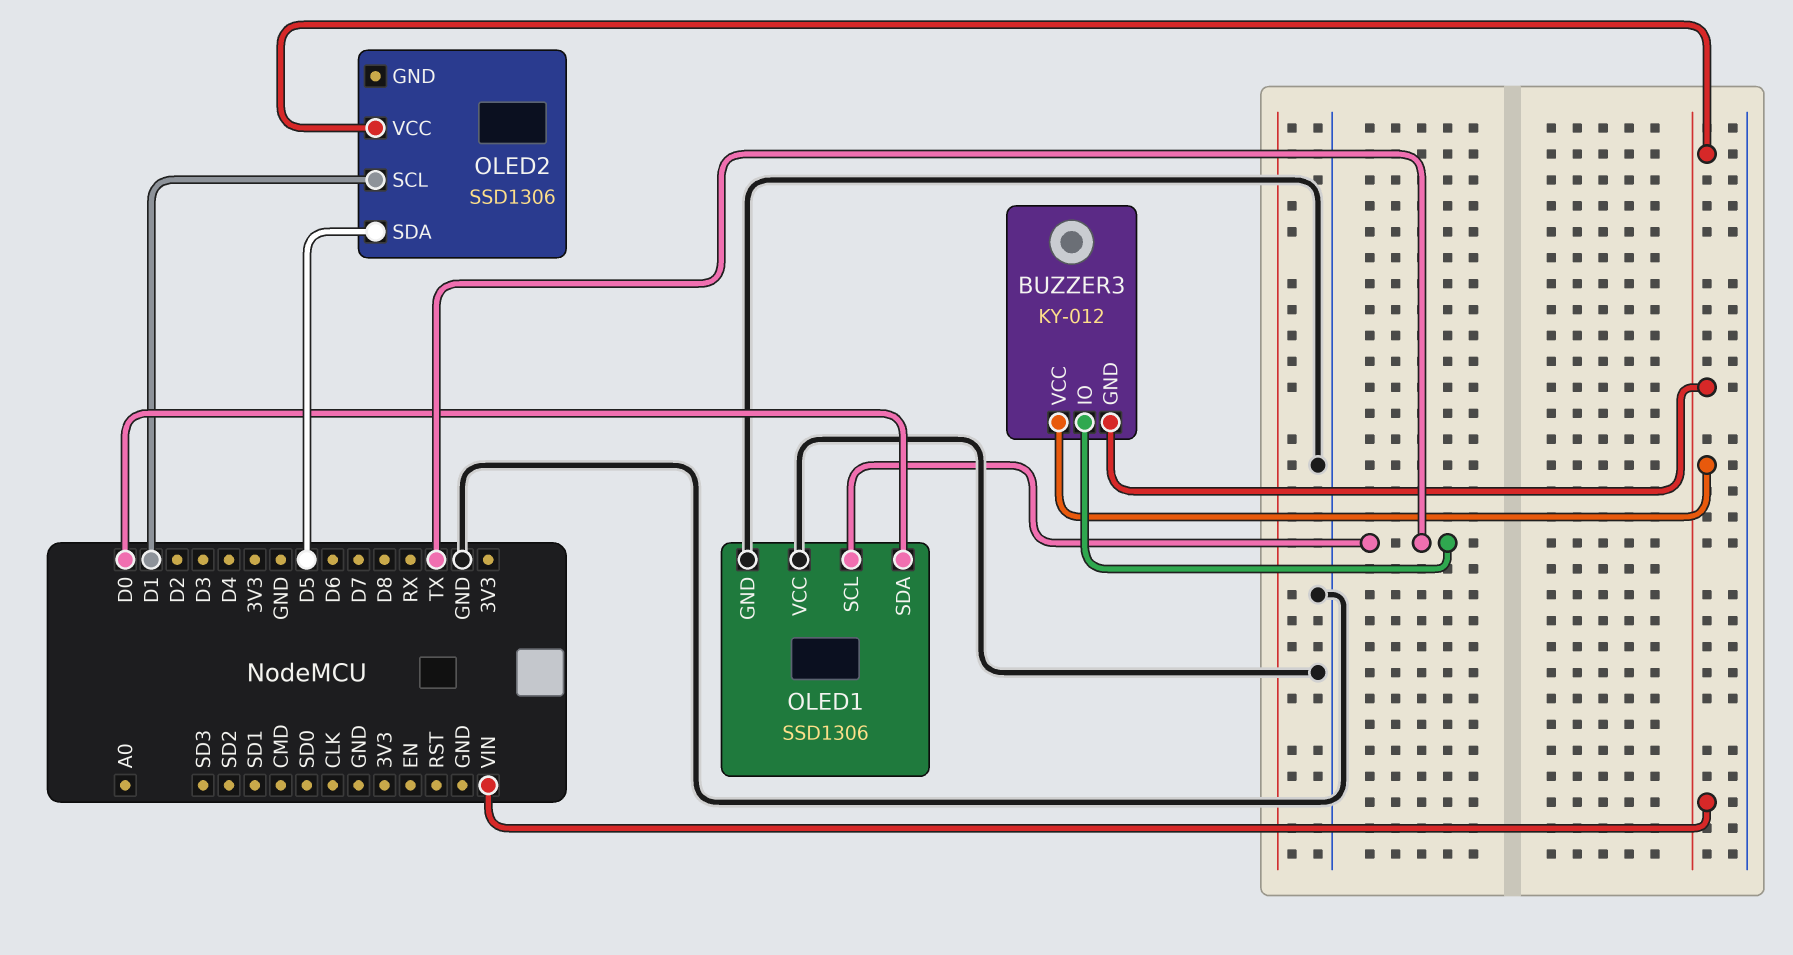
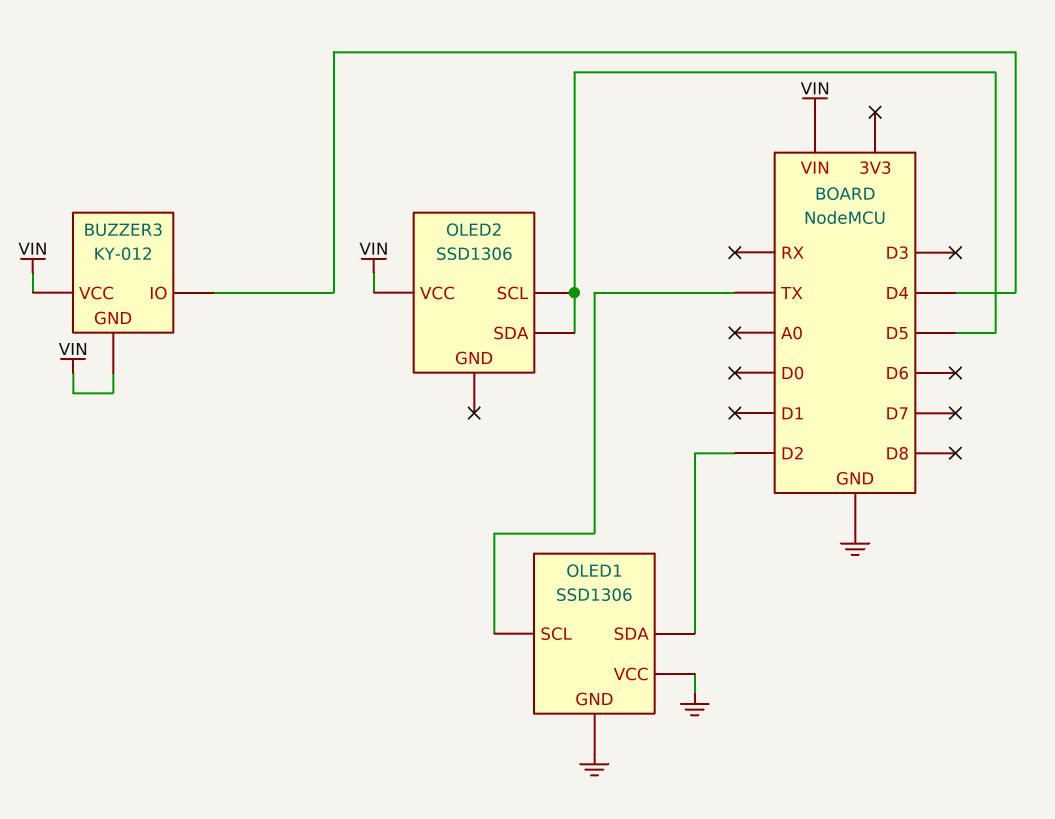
BUZZER3 pin IO: TX -> D4
OLED1 pin SDA: D0 -> D2
OLED2 pin SCL: D1 -> D5

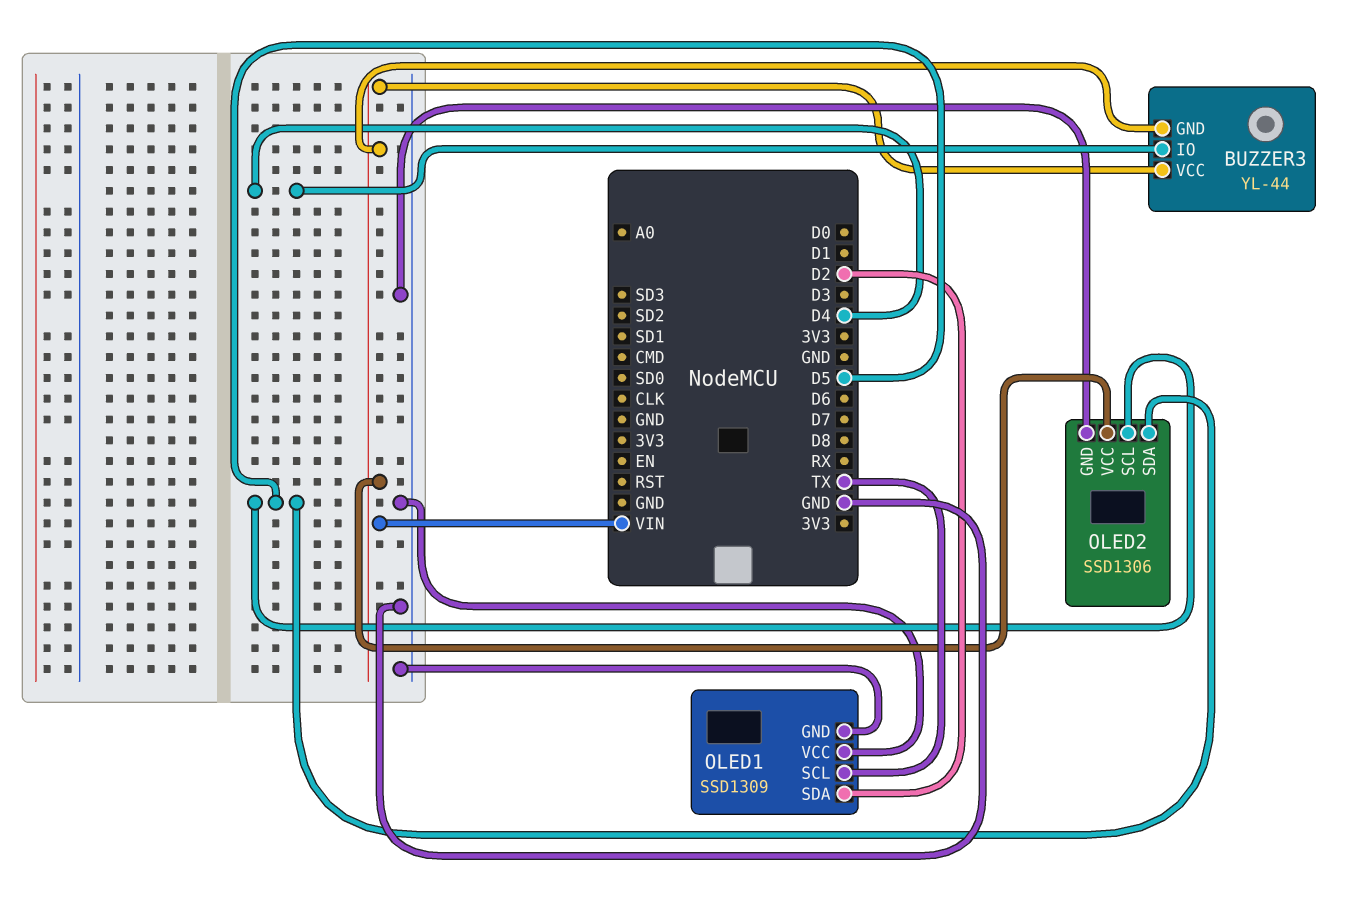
BUZZER3: KY-012 -> YL-44
OLED1: SSD1306 -> SSD1309
OLED2 pin GND: none -> GND

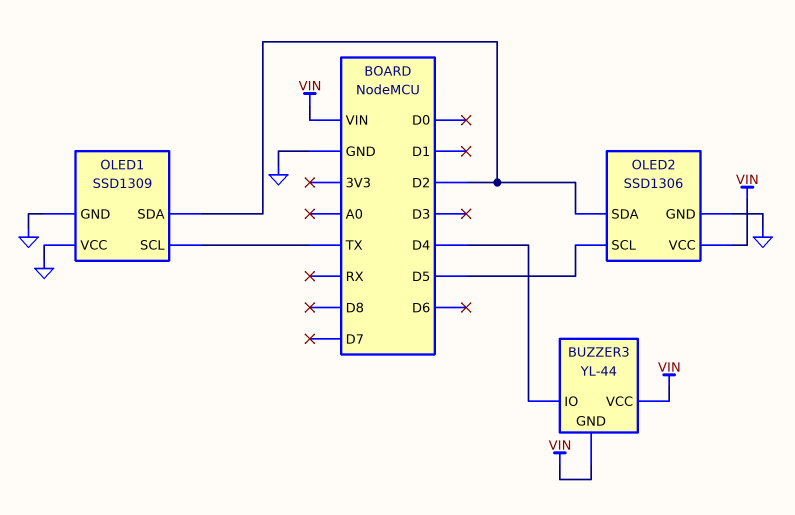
OLED2 pin SDA: D5 -> D2

